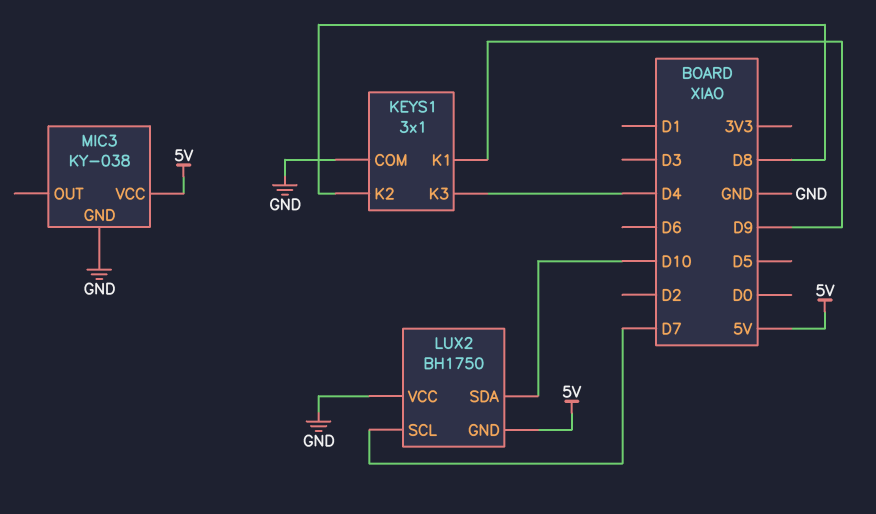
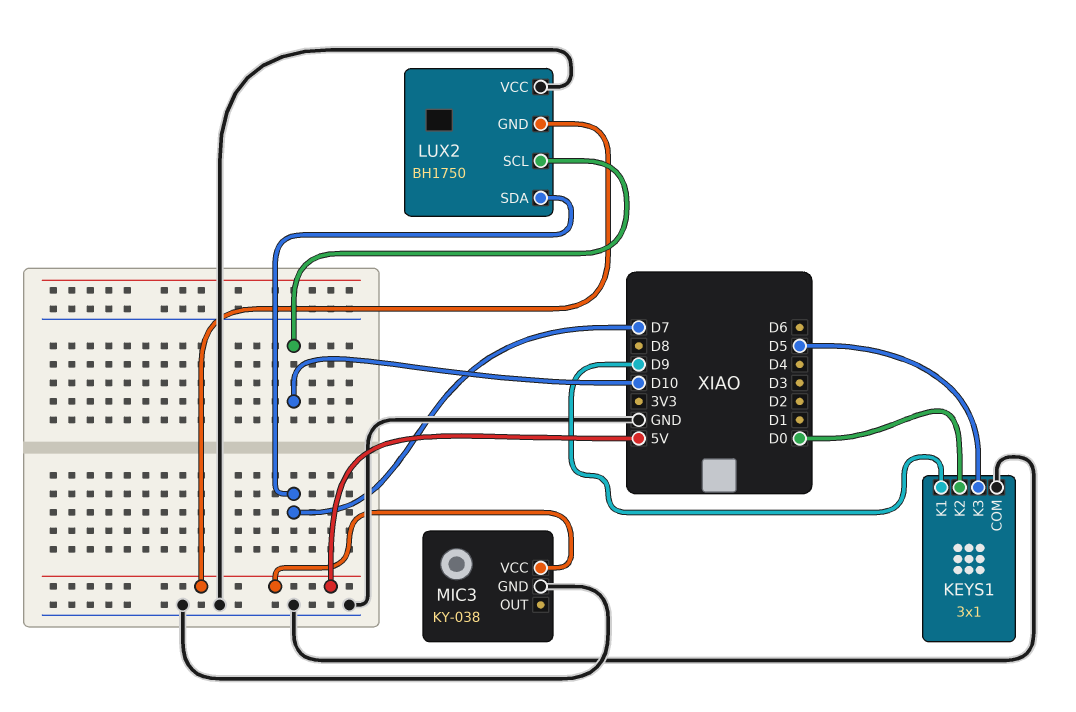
KEYS1 pin K2: D8 -> D0
KEYS1 pin K3: D4 -> D5
LUX2 pin SCL: D7 -> D10
LUX2 pin SDA: D10 -> D7

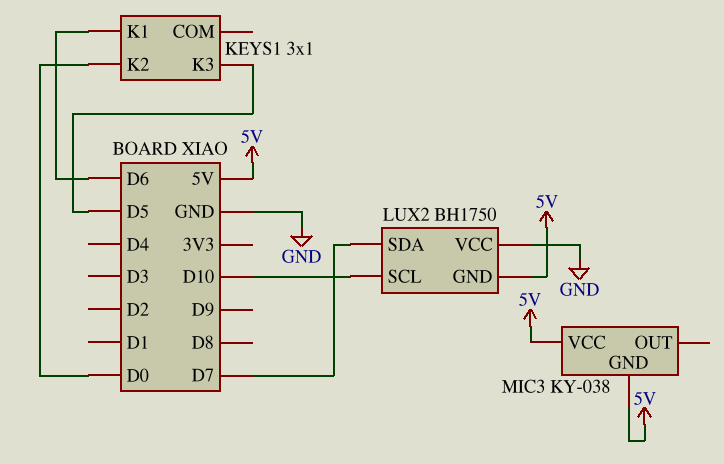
KEYS1 pin COM: GND -> none
KEYS1 pin K1: D9 -> D6
MIC3 pin GND: GND -> 5V

